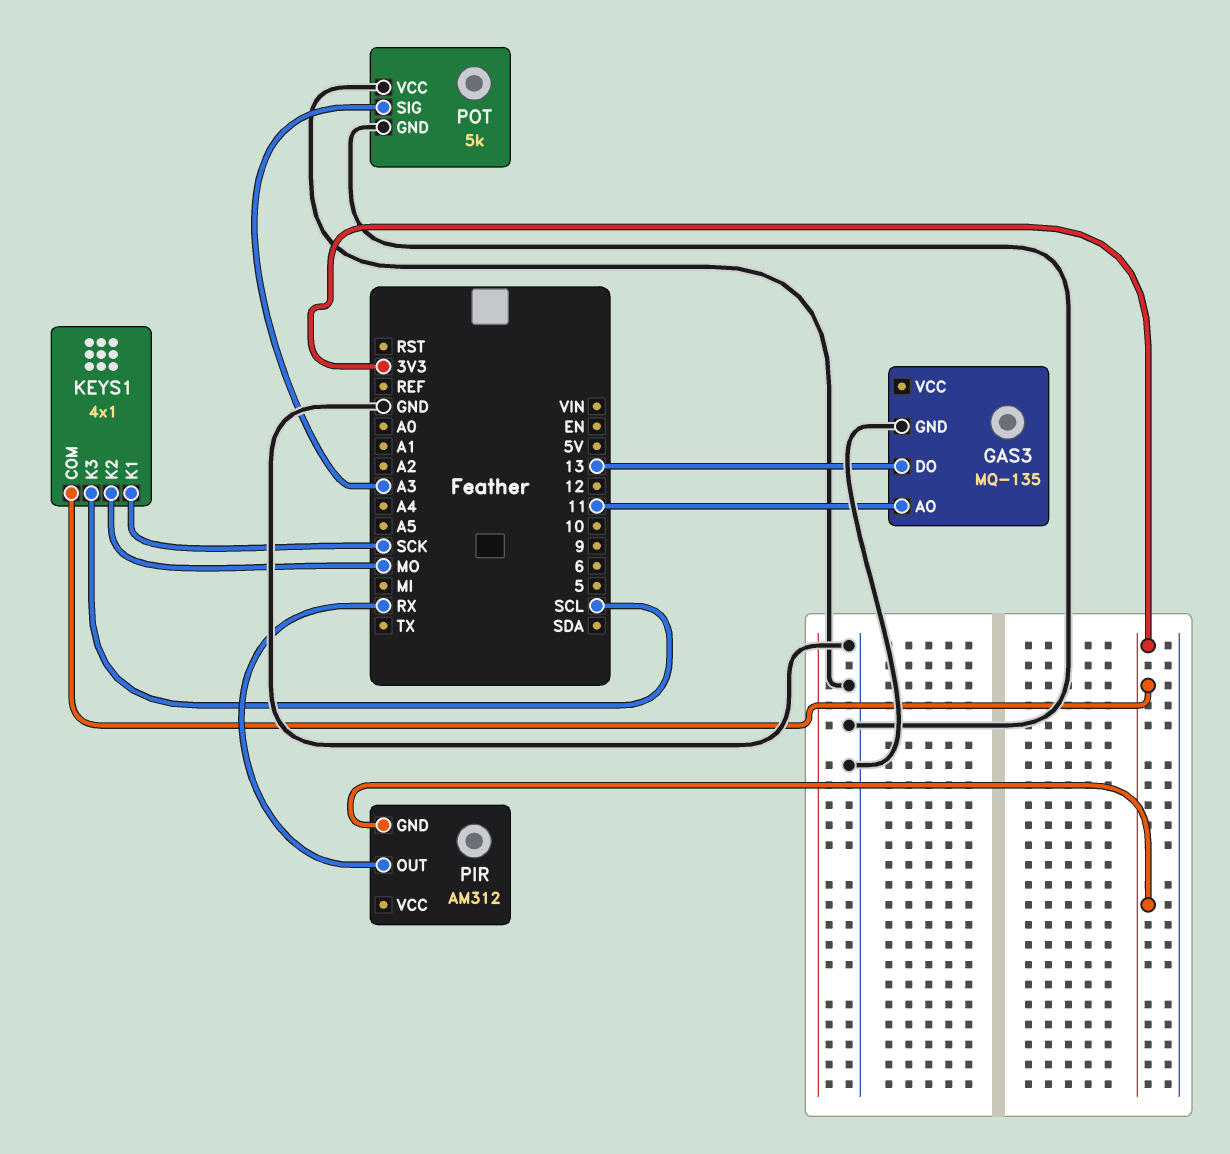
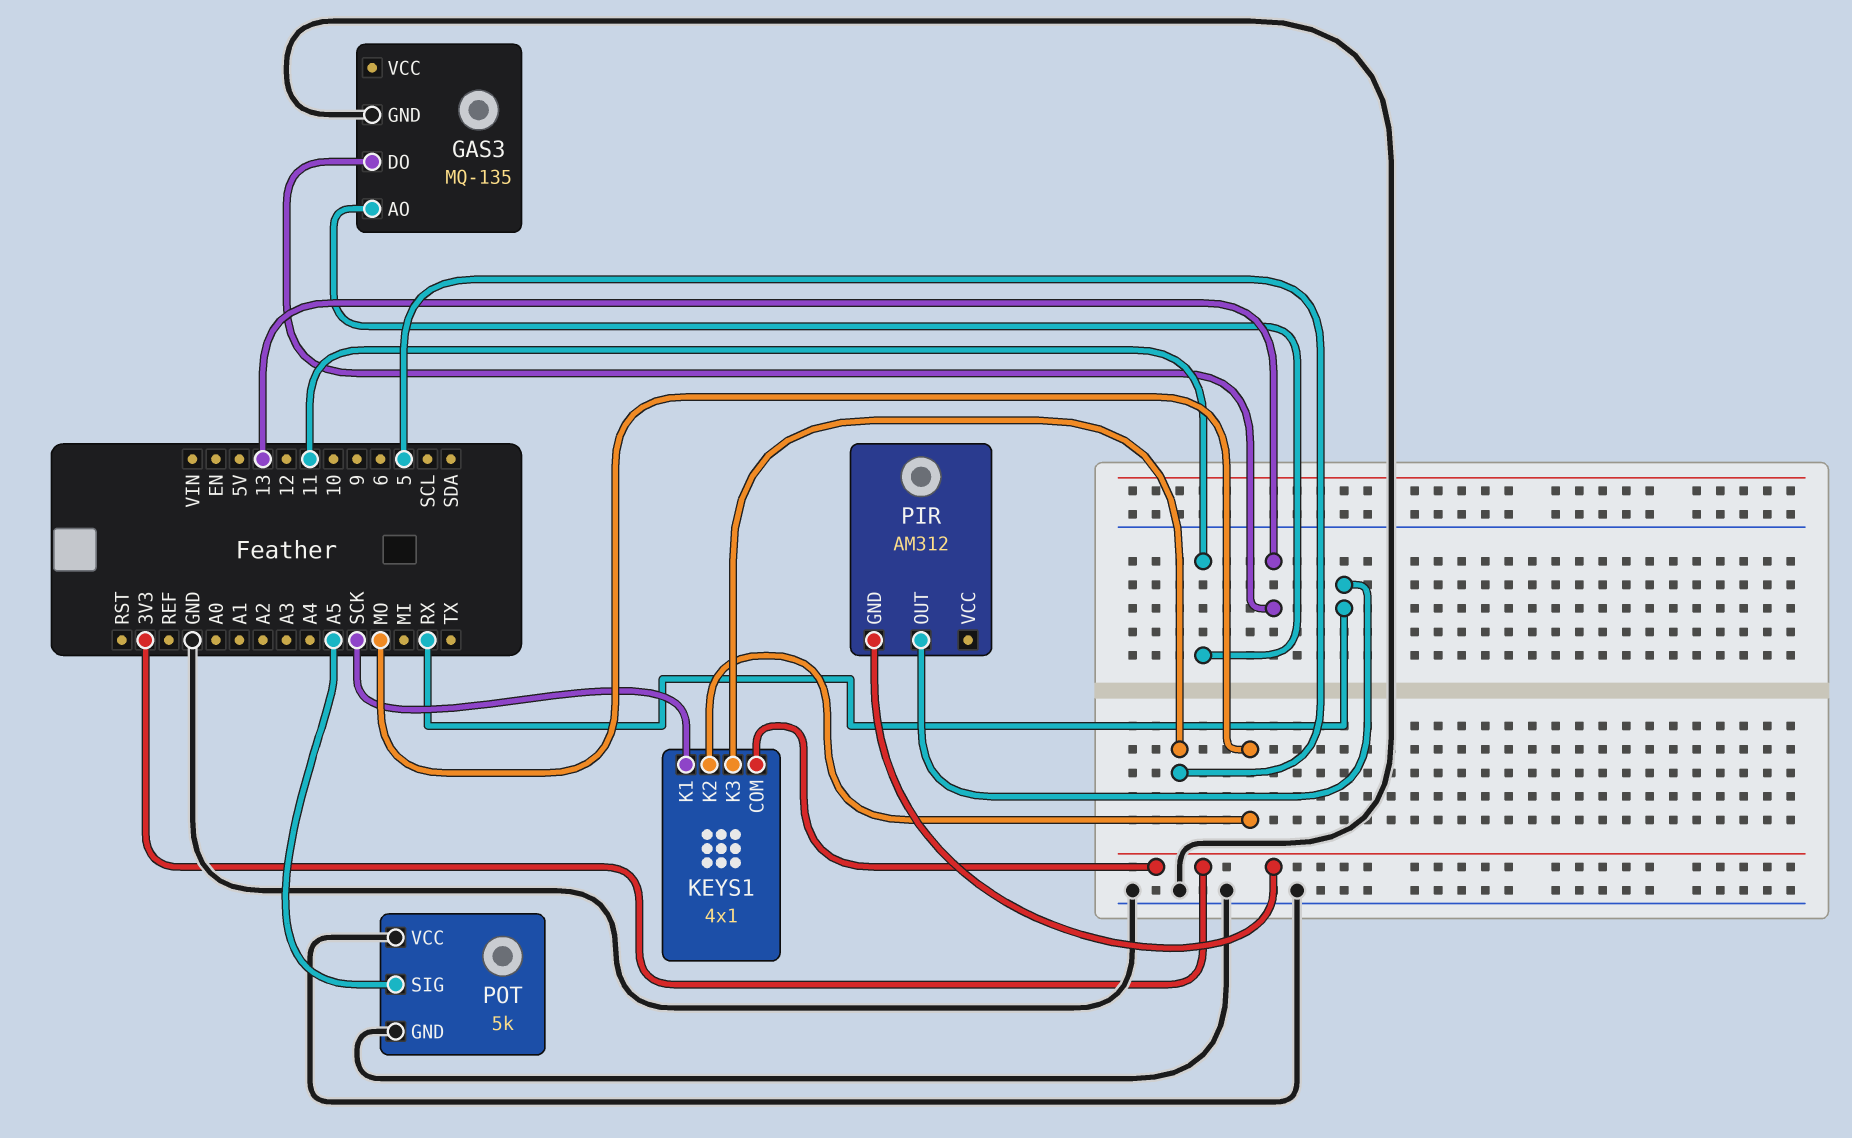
KEYS1 pin K3: SCL -> 5
POT pin SIG: A3 -> A5

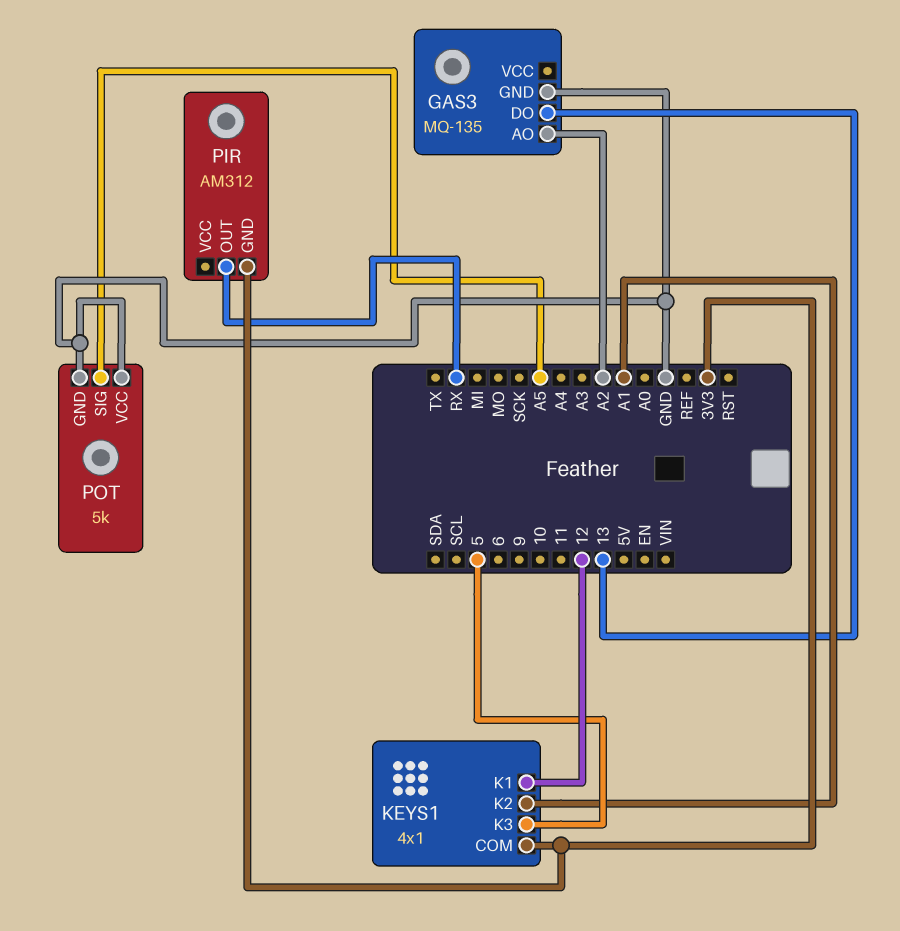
GAS3 pin AO: 11 -> A2
KEYS1 pin K1: SCK -> 12
KEYS1 pin K2: MO -> A1

